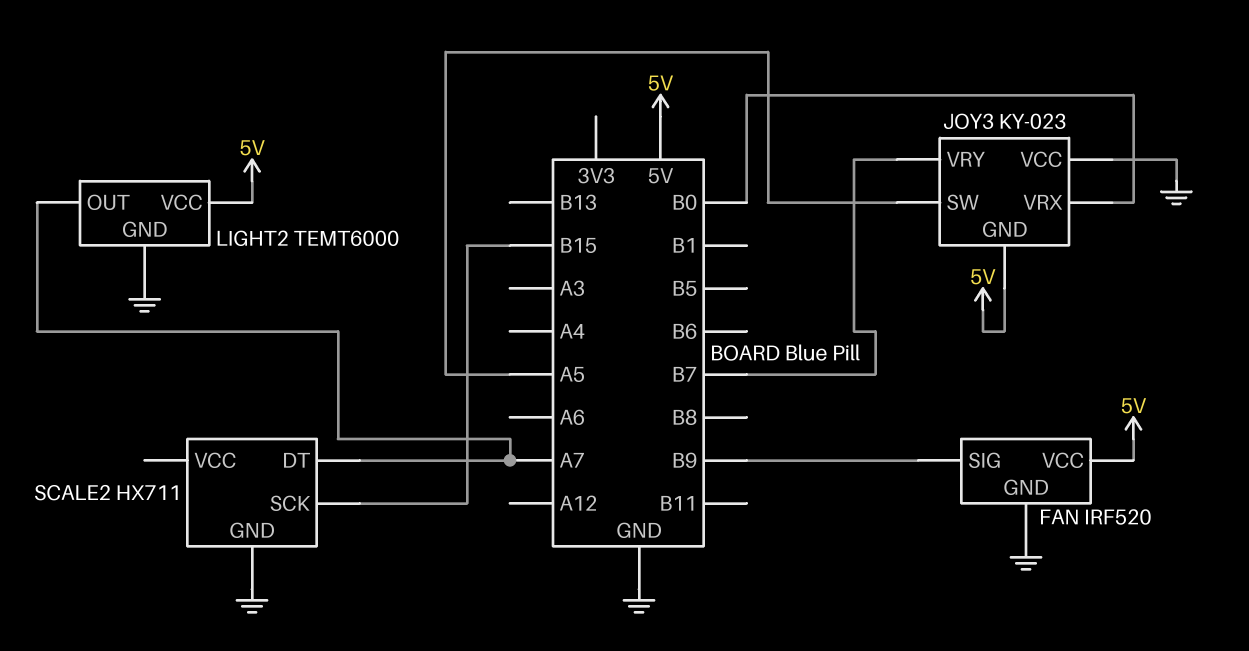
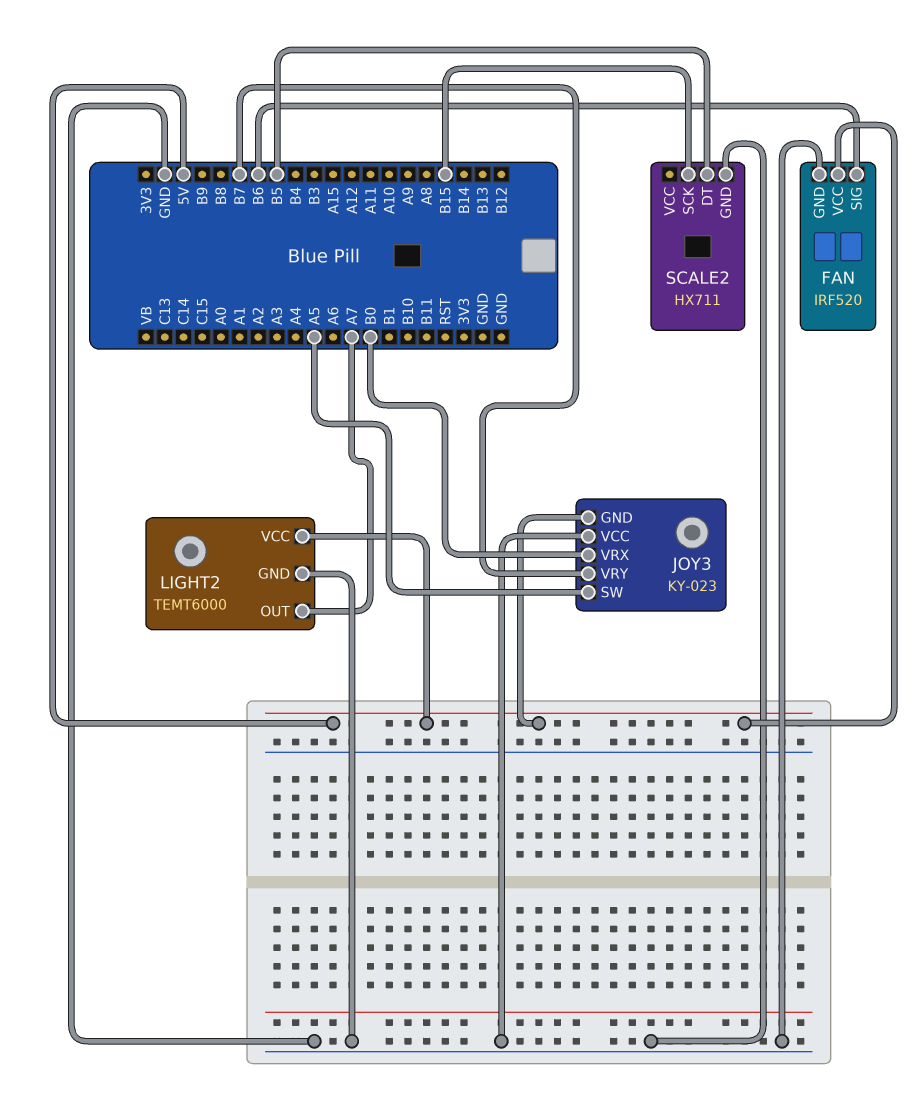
FAN pin SIG: B9 -> B6
SCALE2 pin DT: A7 -> B5

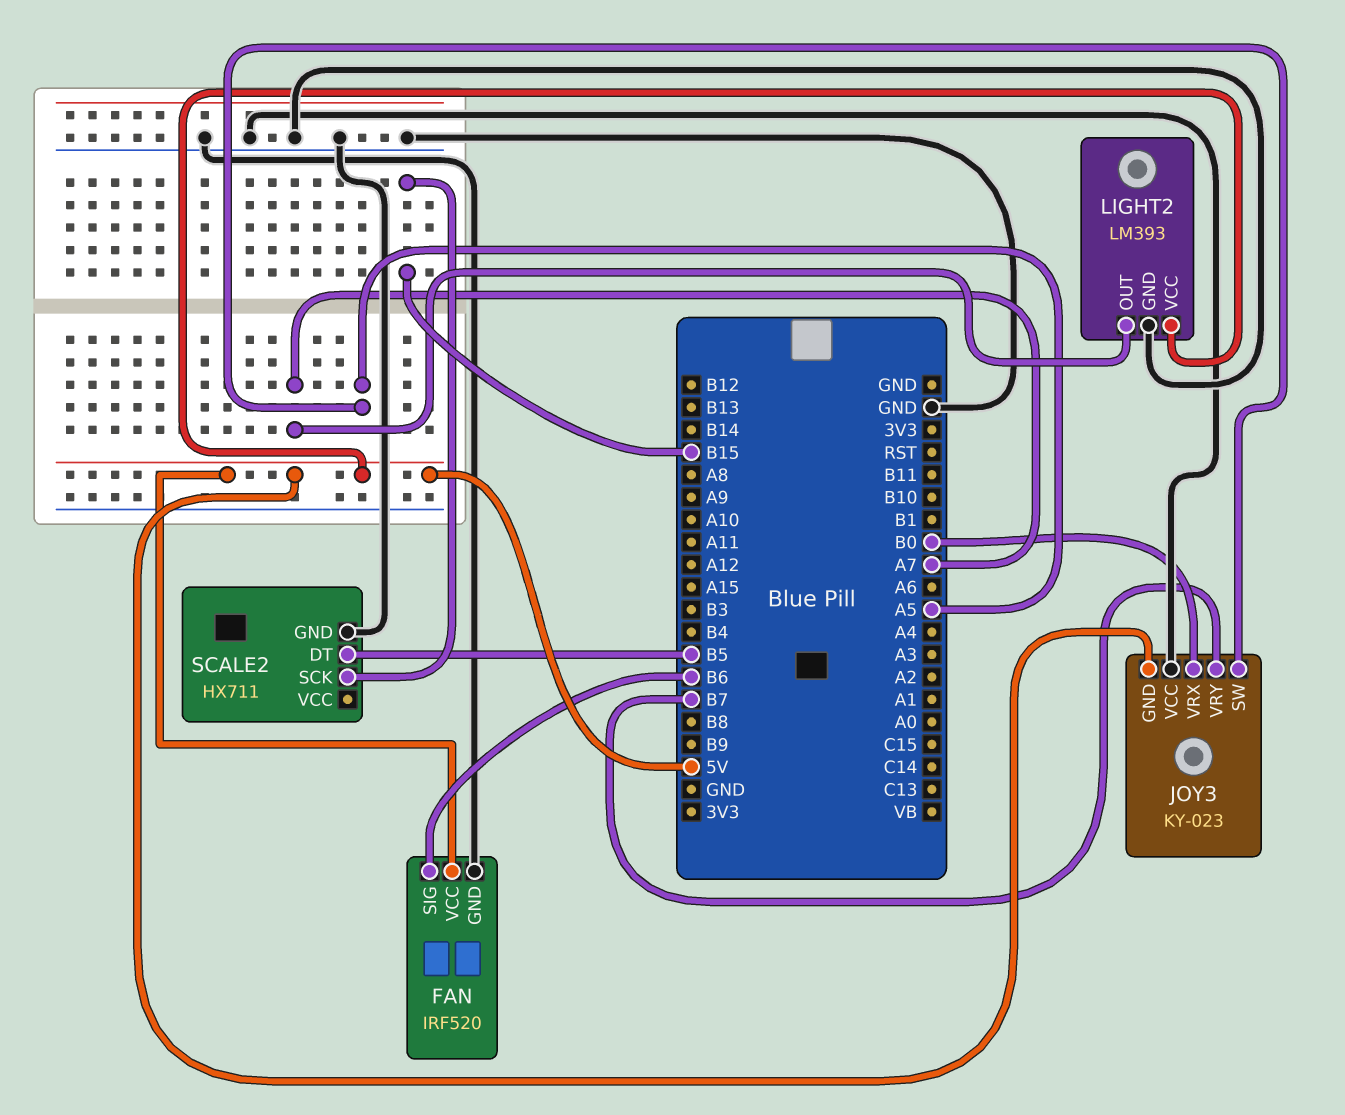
LIGHT2: TEMT6000 -> LM393

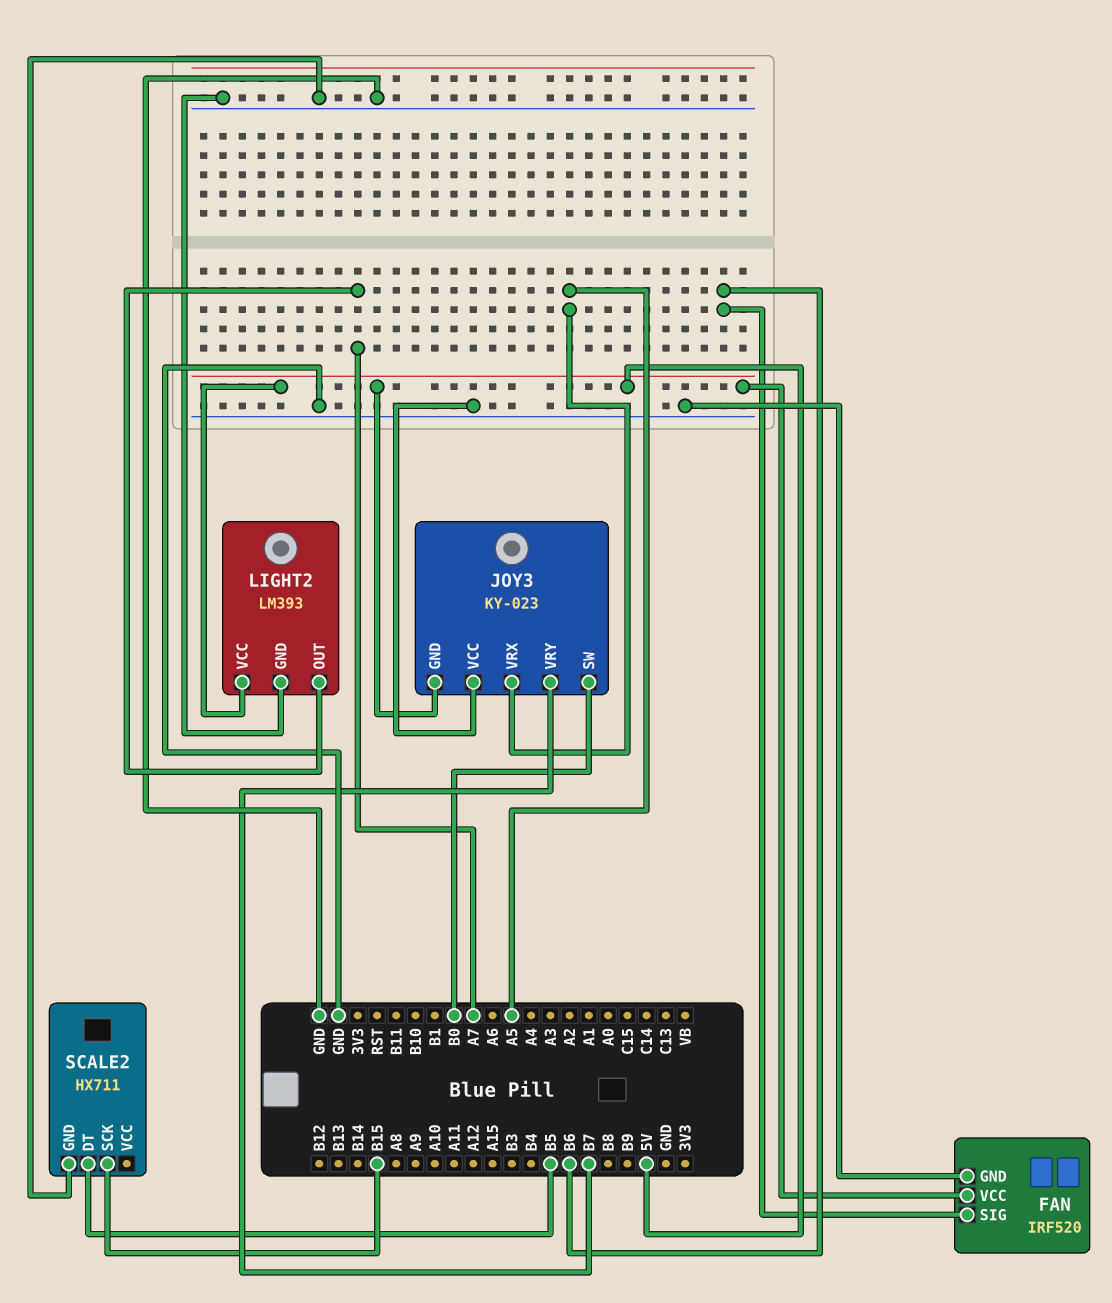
JOY3 pin SW: A5 -> B0
JOY3 pin VRX: B0 -> A5

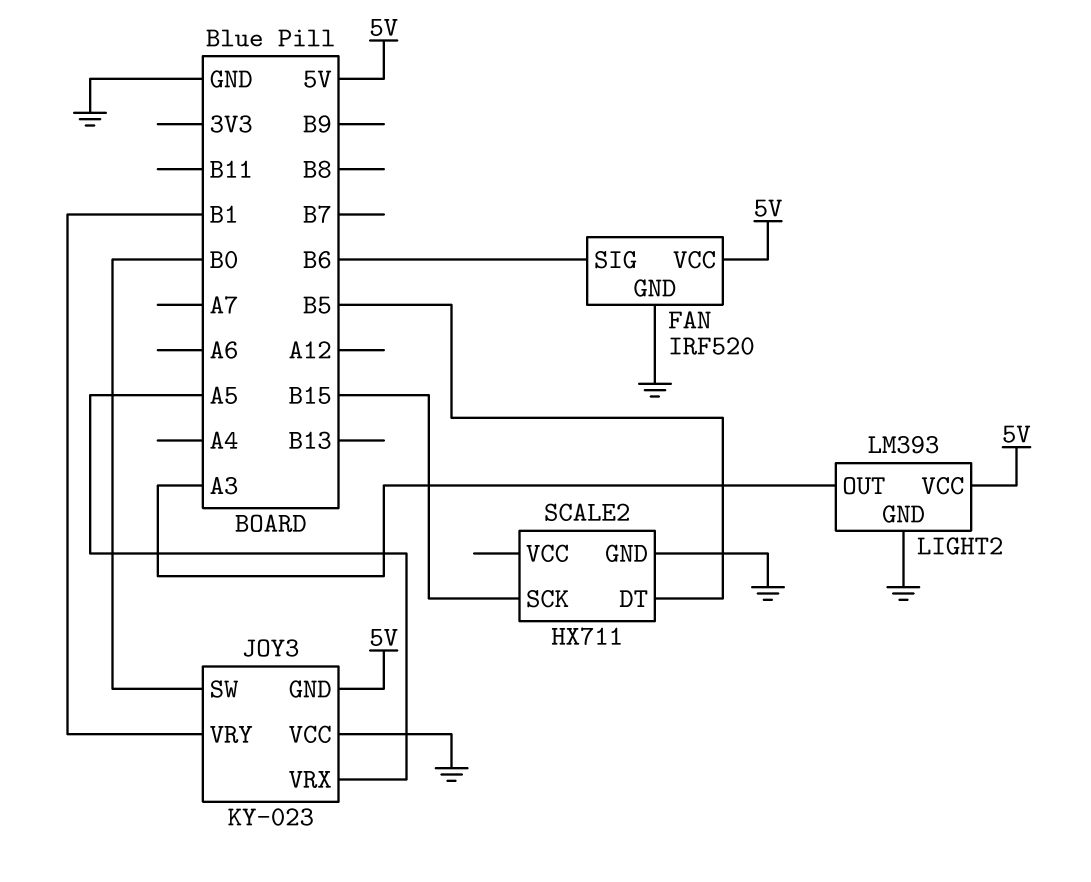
JOY3 pin VRY: B7 -> B1
LIGHT2 pin OUT: A7 -> A3

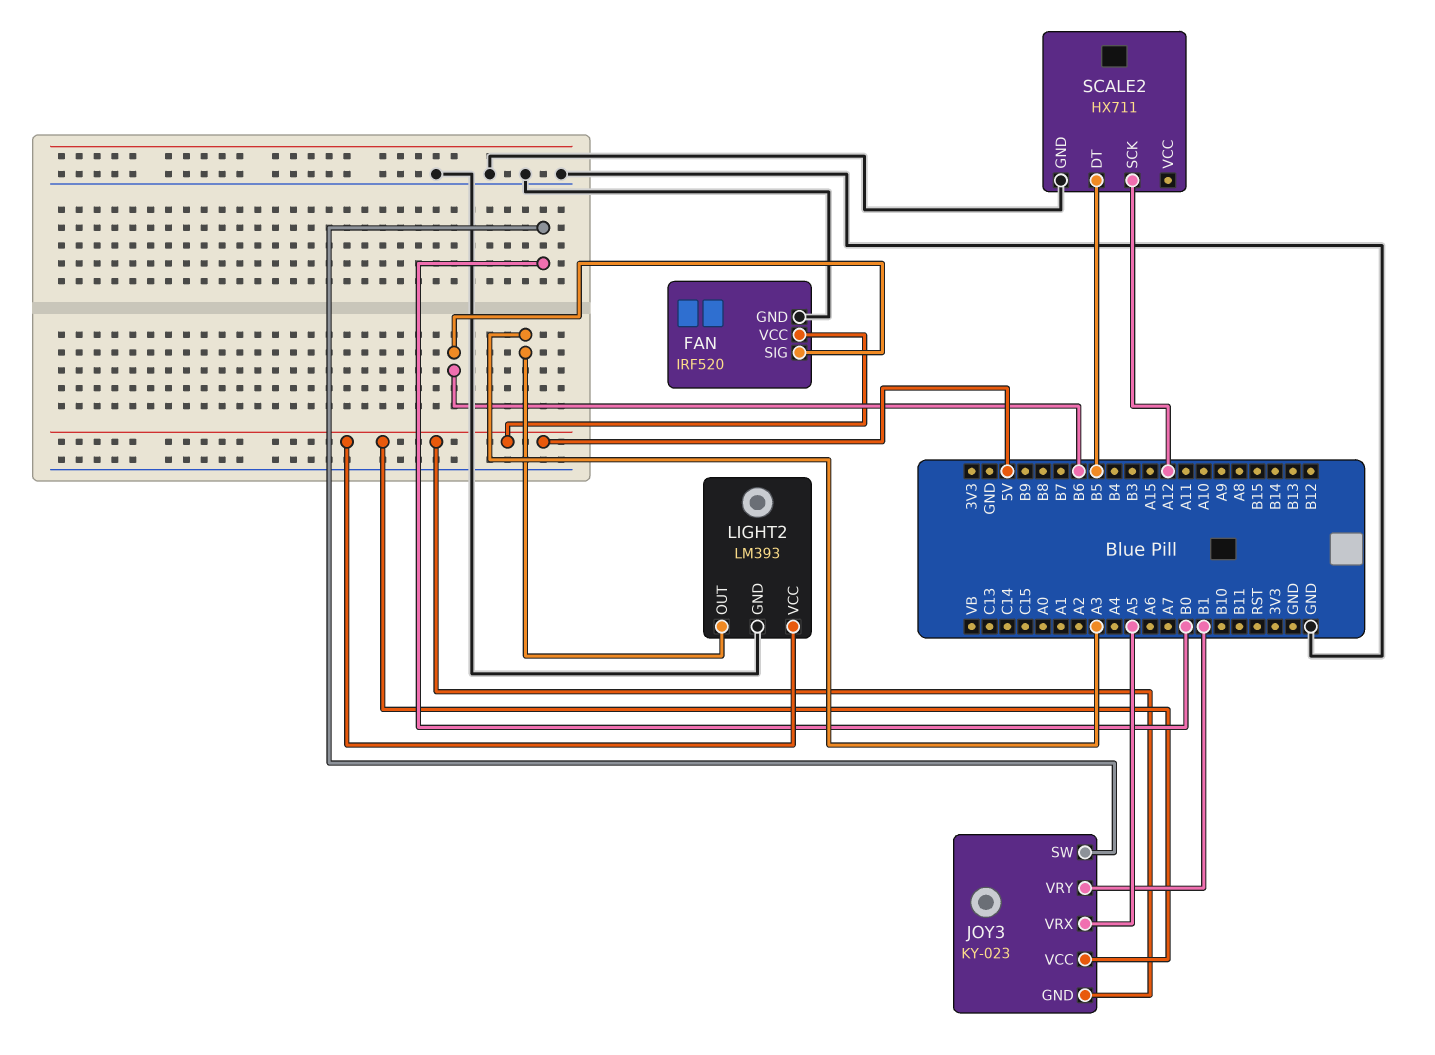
JOY3 pin VCC: GND -> 5V
SCALE2 pin SCK: B15 -> A12

